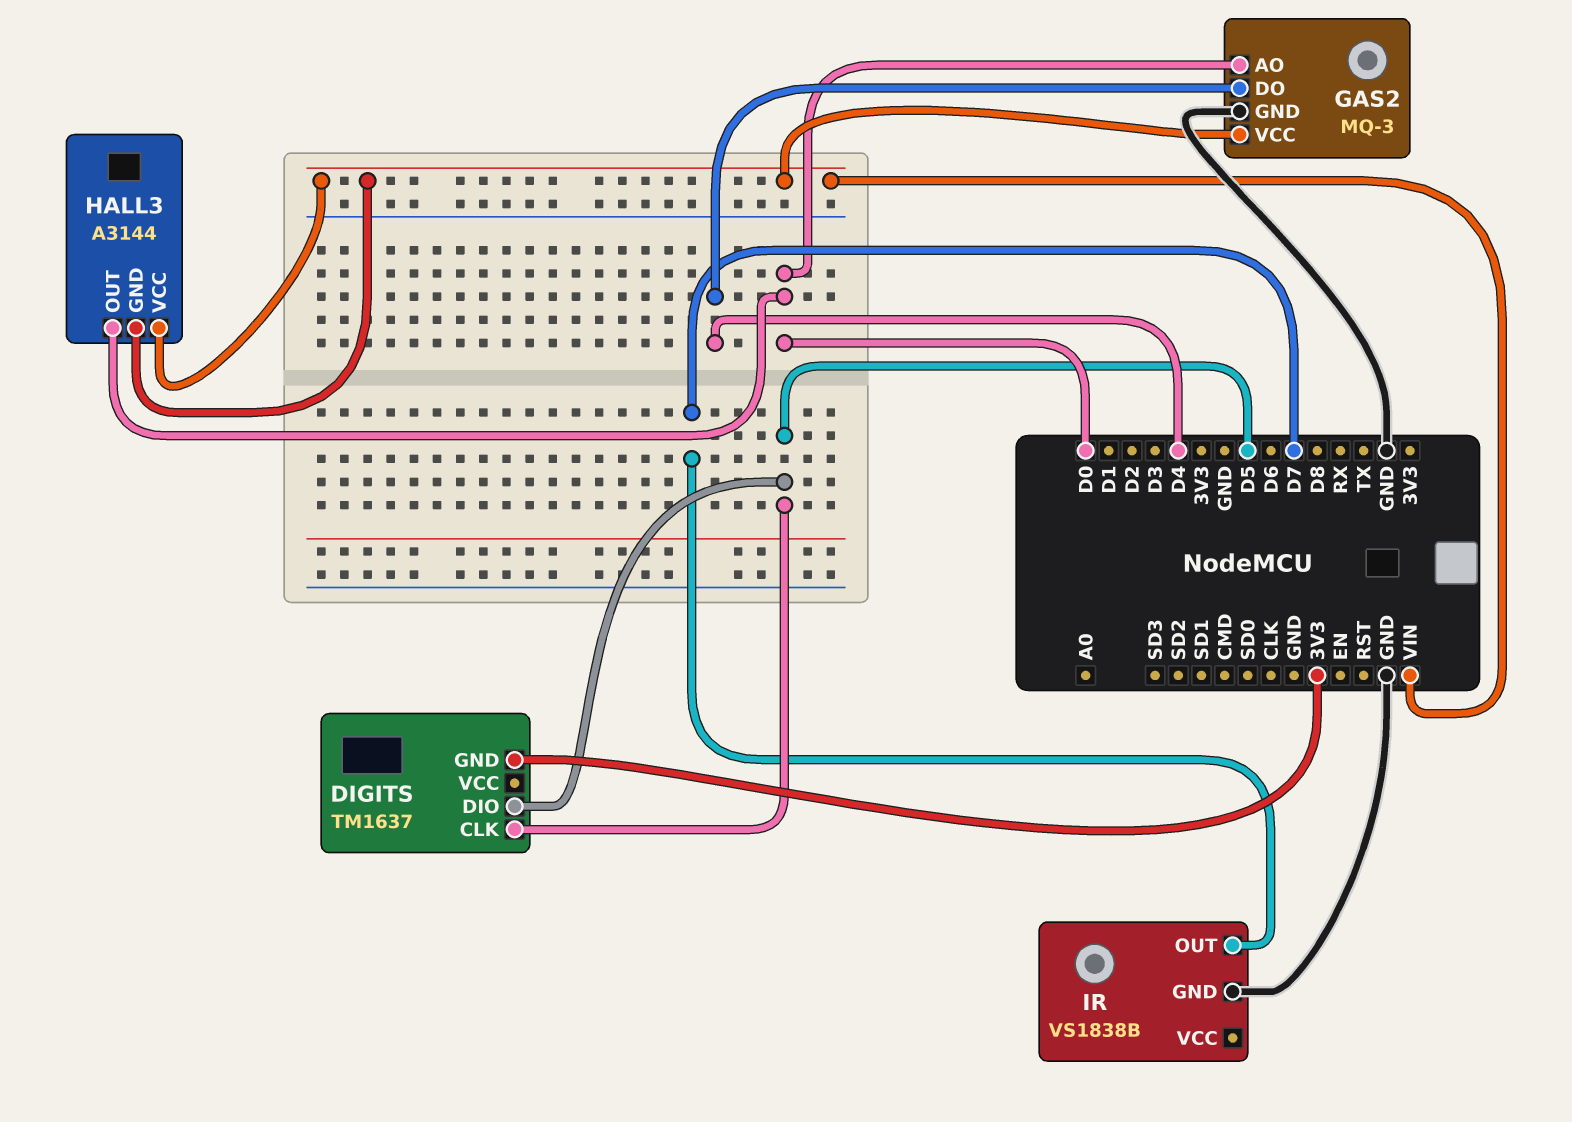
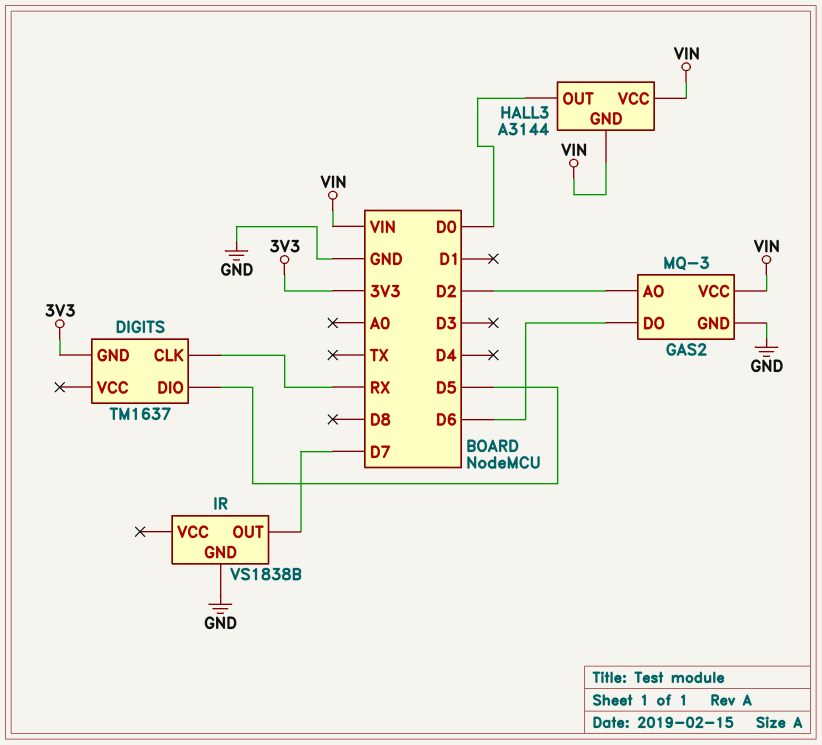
DIGITS pin CLK: D5 -> RX
GAS2 pin AO: D0 -> D2
GAS2 pin DO: D4 -> D6

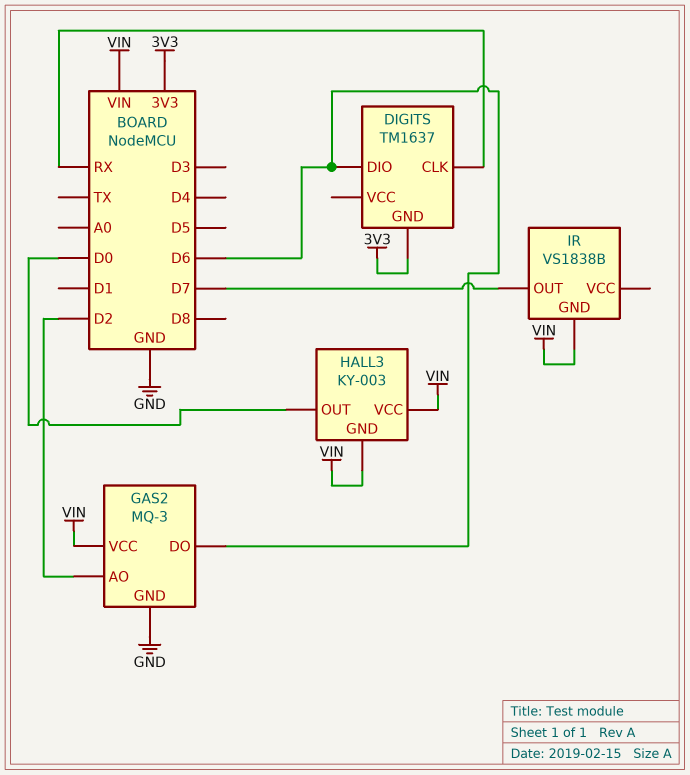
DIGITS pin DIO: D5 -> D6
HALL3: A3144 -> KY-003
IR pin GND: GND -> VIN

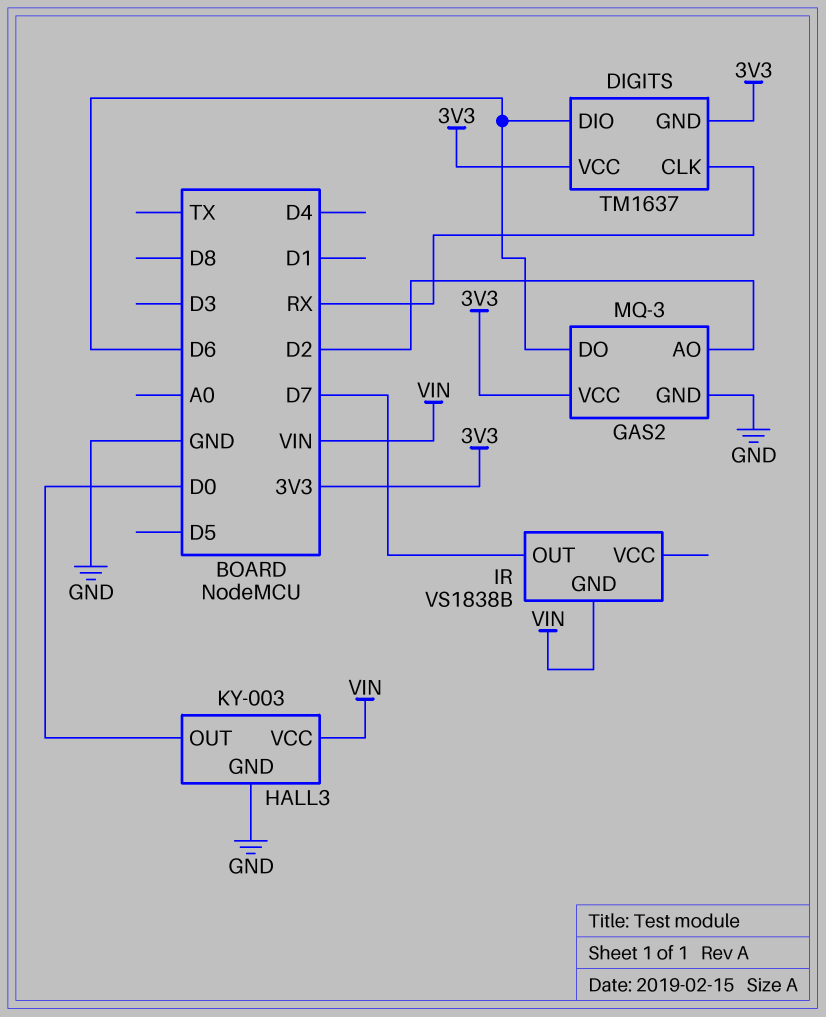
DIGITS pin VCC: none -> 3V3
GAS2 pin VCC: VIN -> 3V3
HALL3 pin GND: VIN -> GND

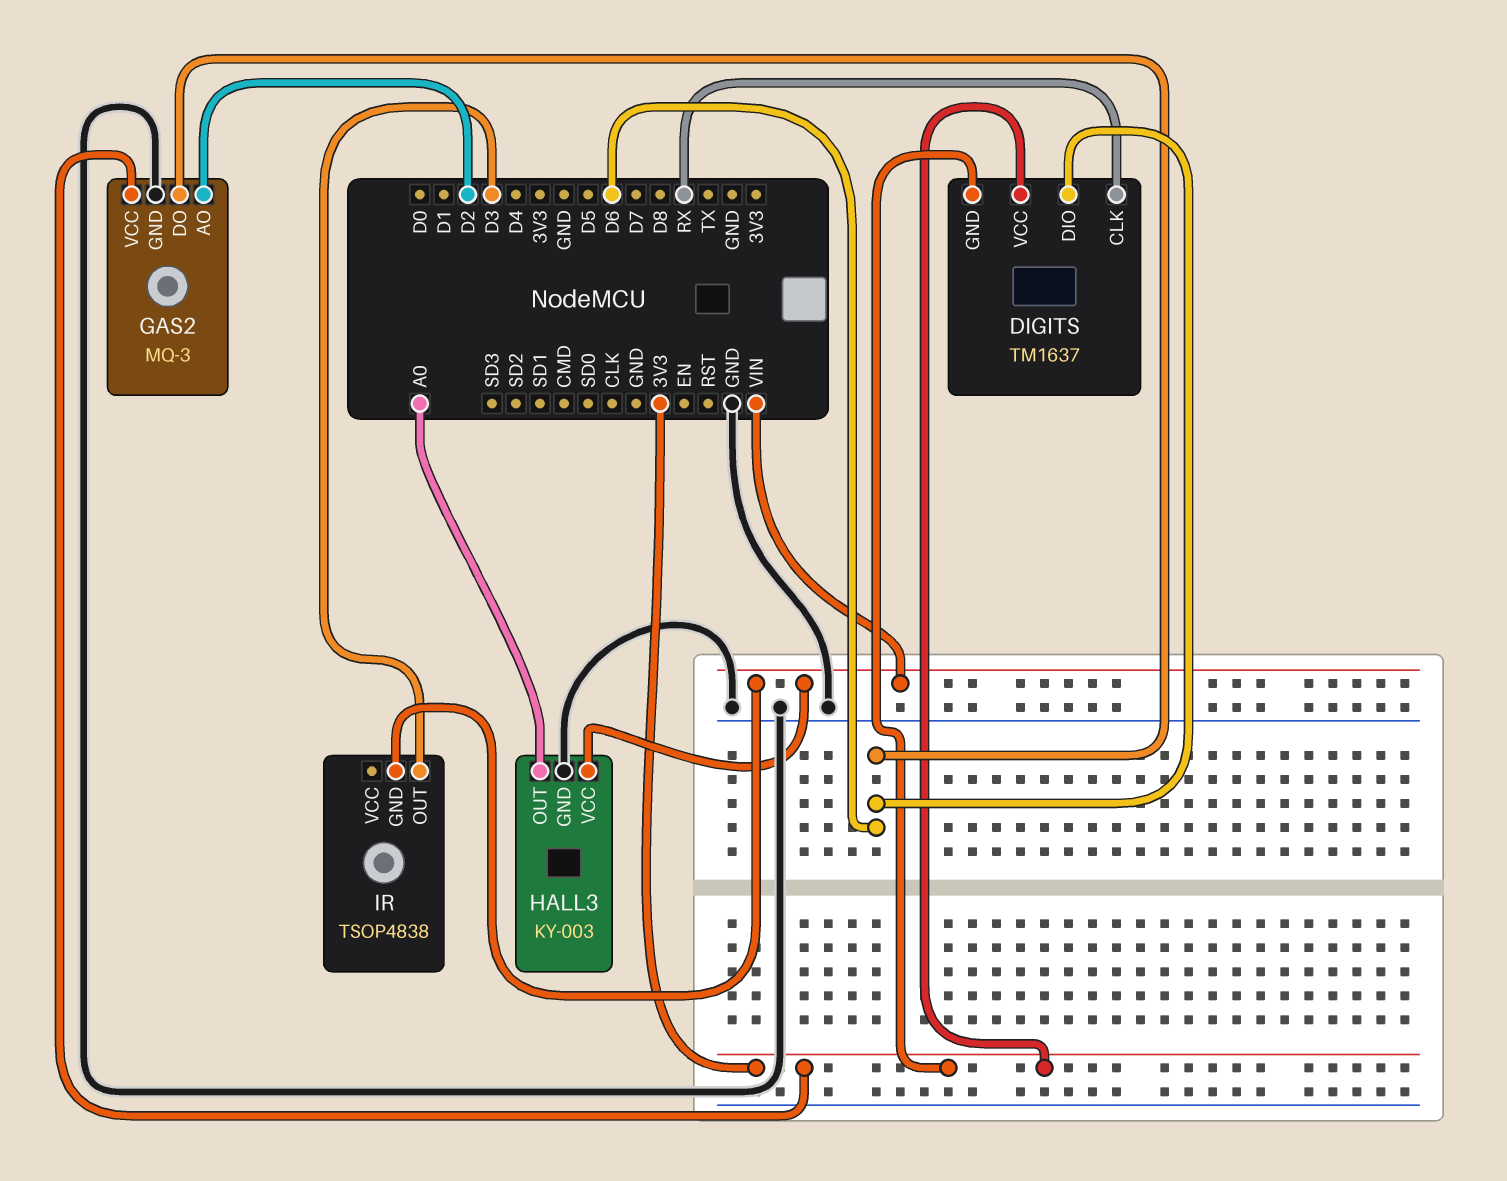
HALL3 pin OUT: D0 -> A0
IR: VS1838B -> TSOP4838
IR pin OUT: D7 -> D3

